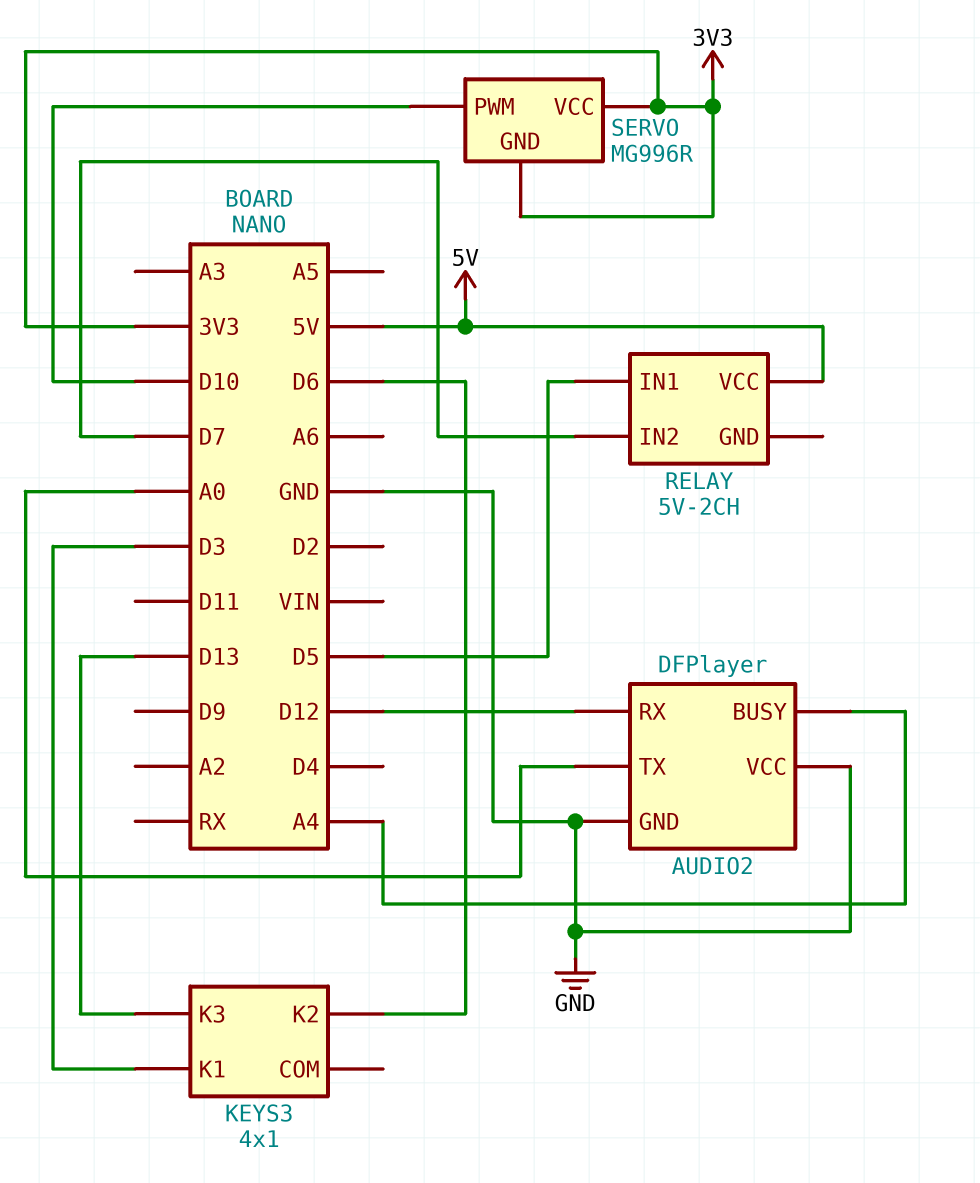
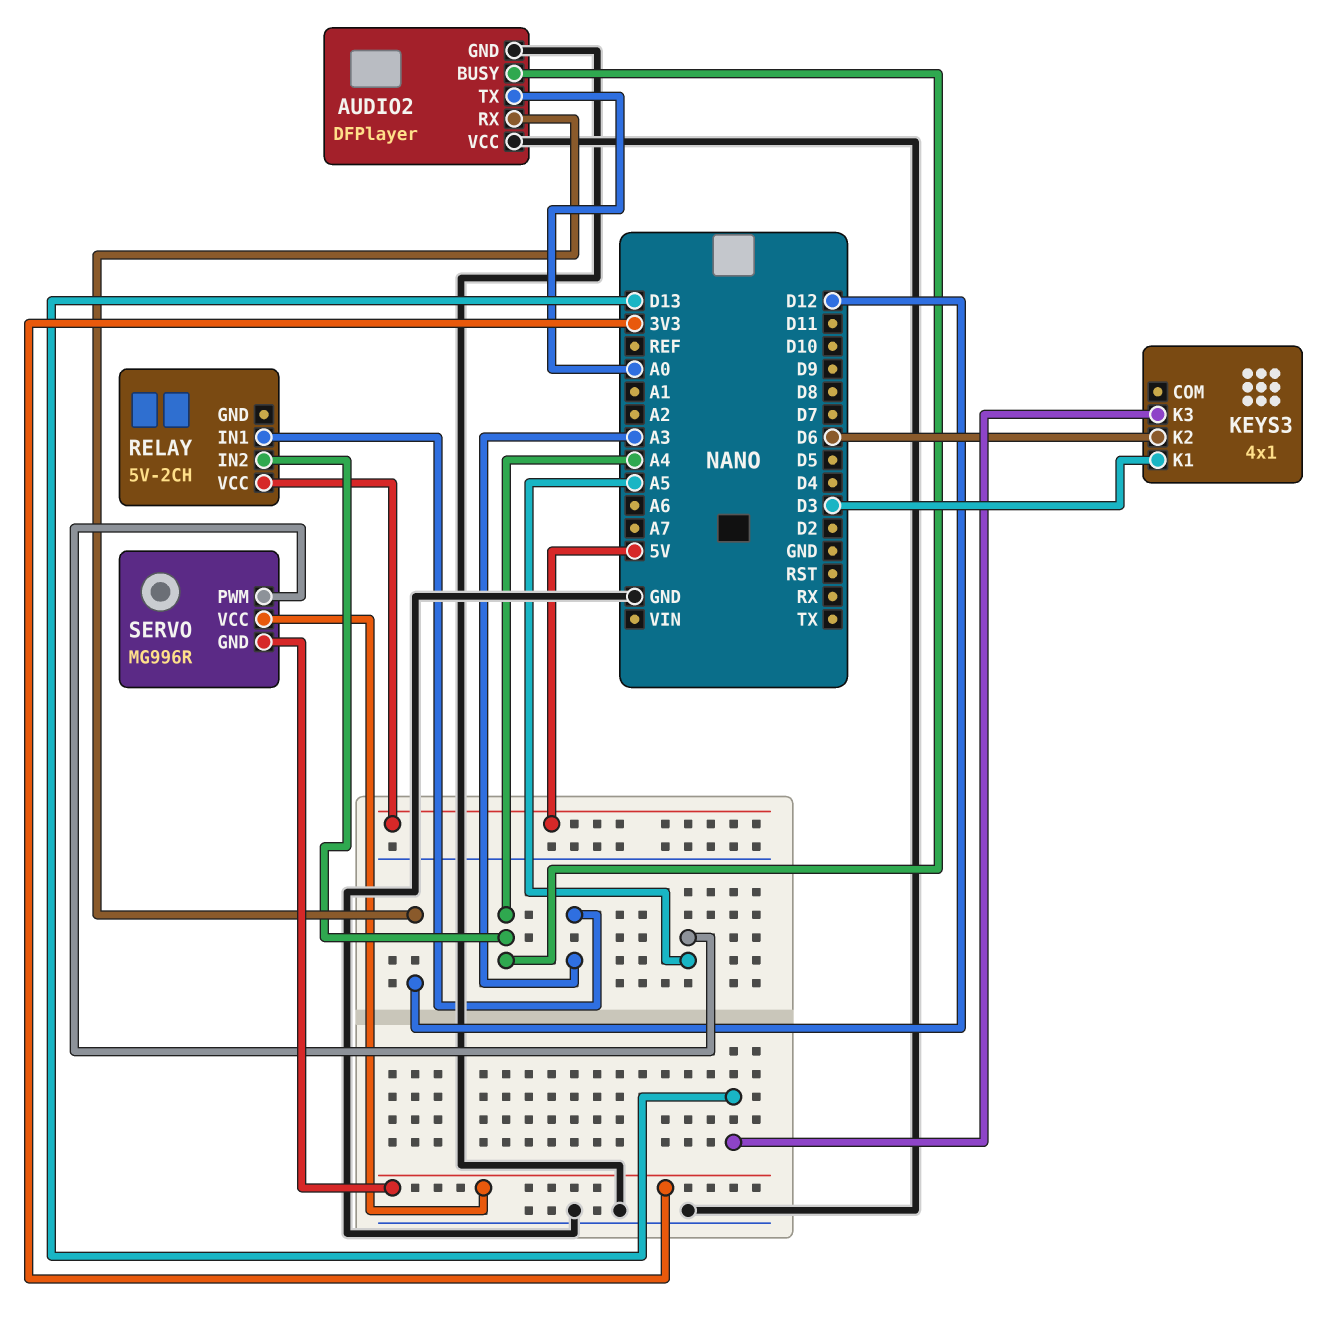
RELAY pin IN1: D5 -> A3
RELAY pin IN2: D7 -> A4
SERVO pin PWM: D10 -> A5

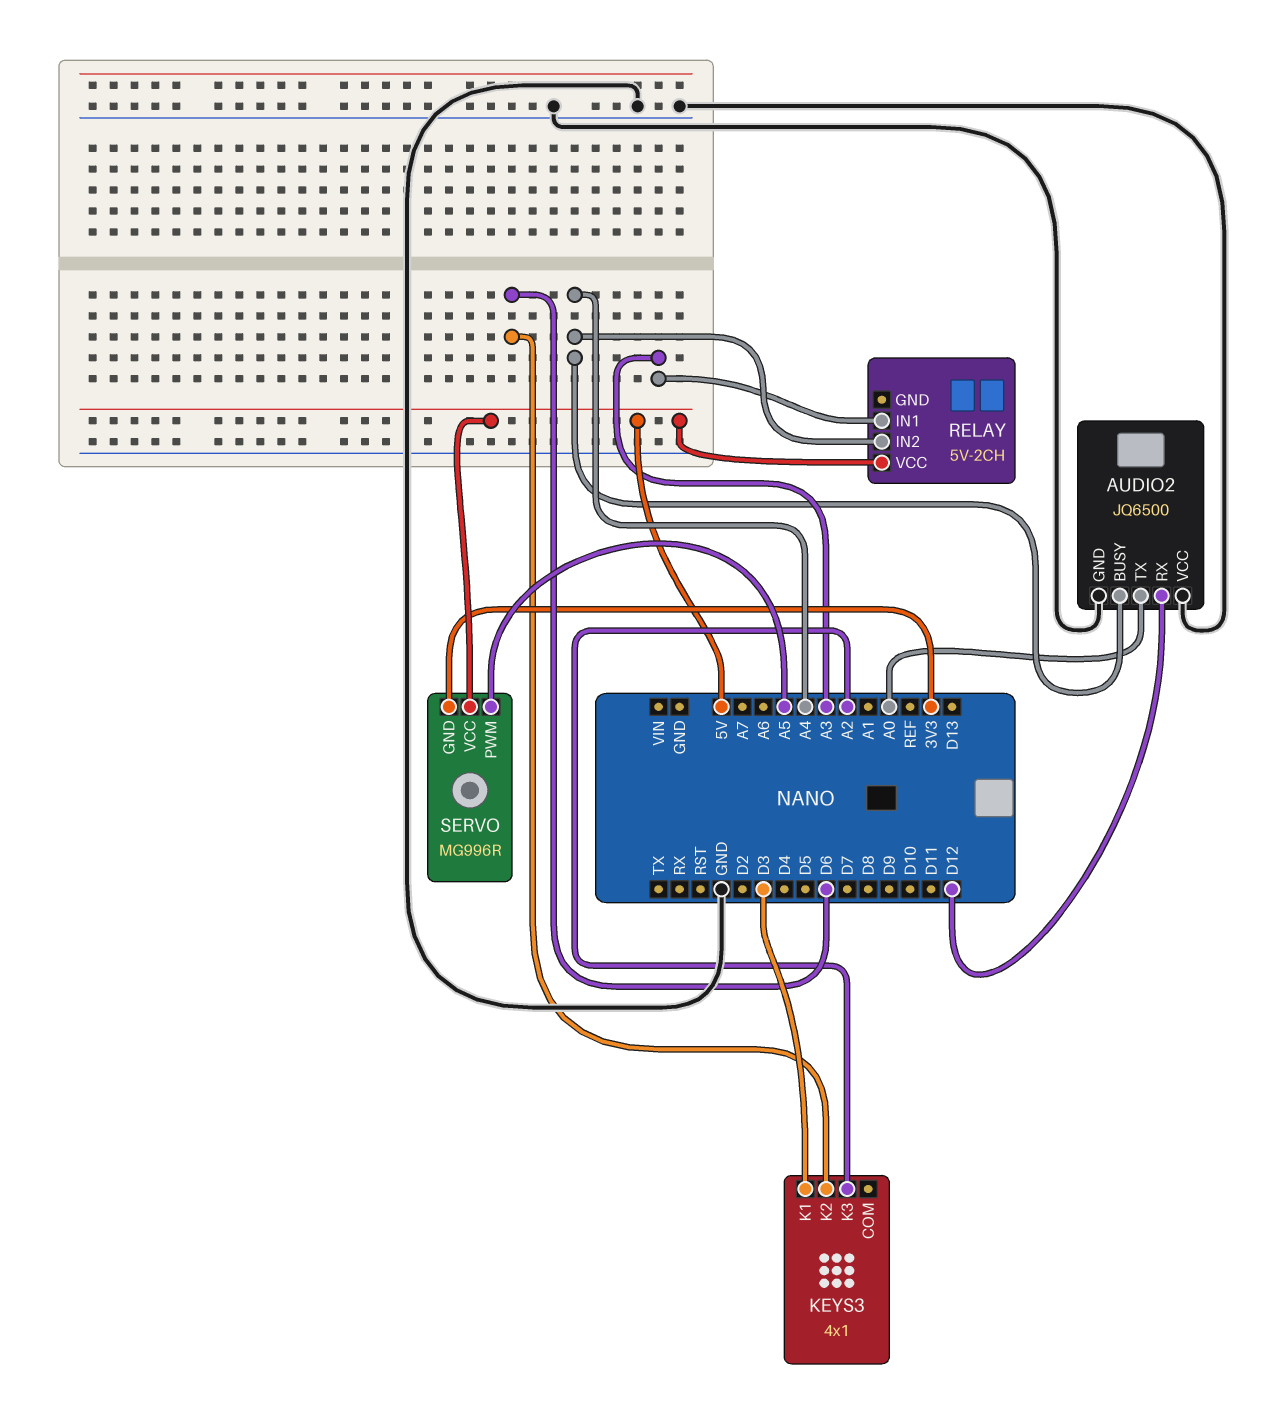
AUDIO2: DFPlayer -> JQ6500
KEYS3 pin K3: D13 -> A2
SERVO pin VCC: 3V3 -> 5V

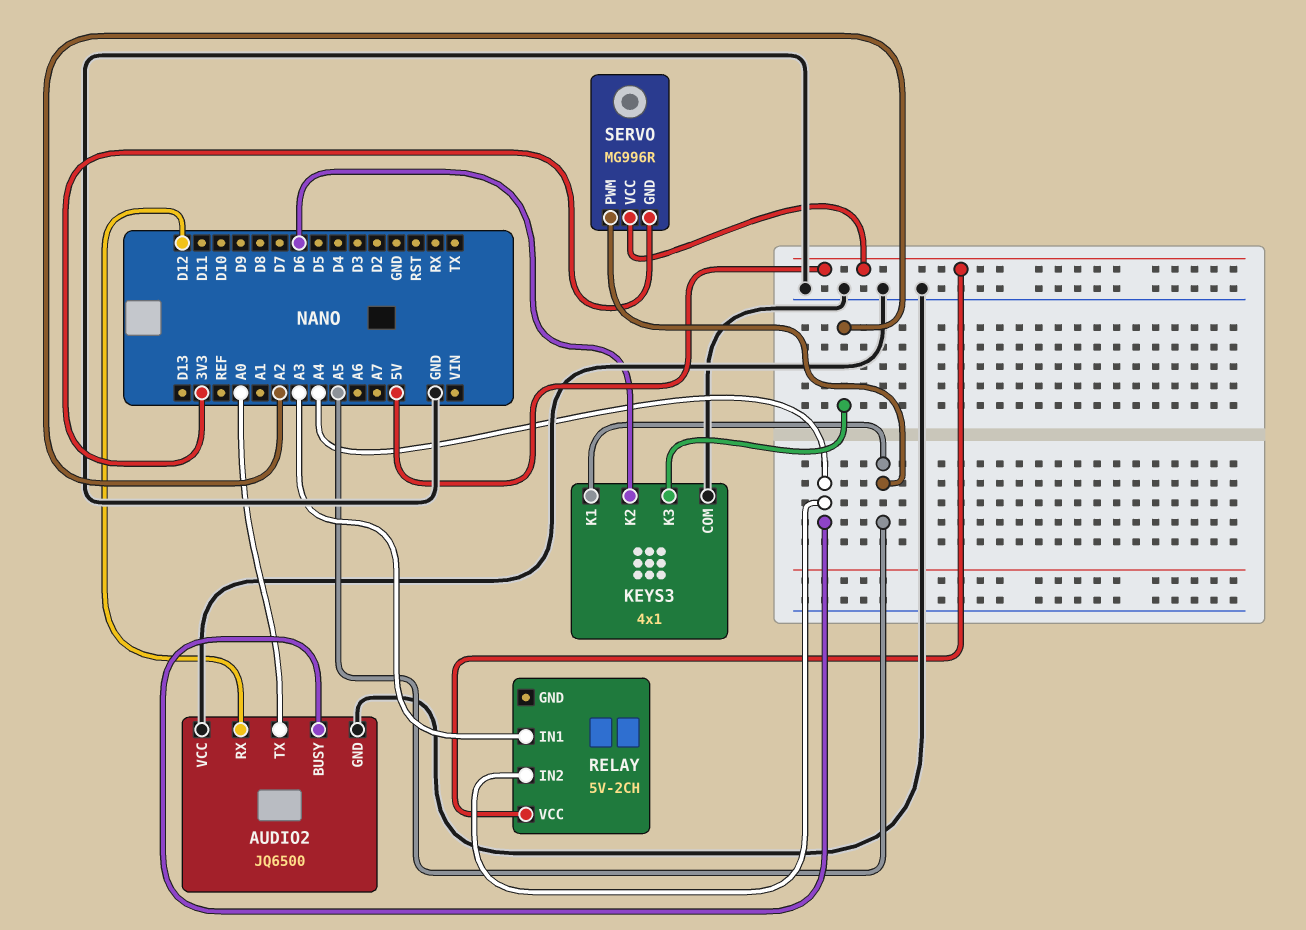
KEYS3 pin COM: none -> GND
KEYS3 pin K1: D3 -> A5

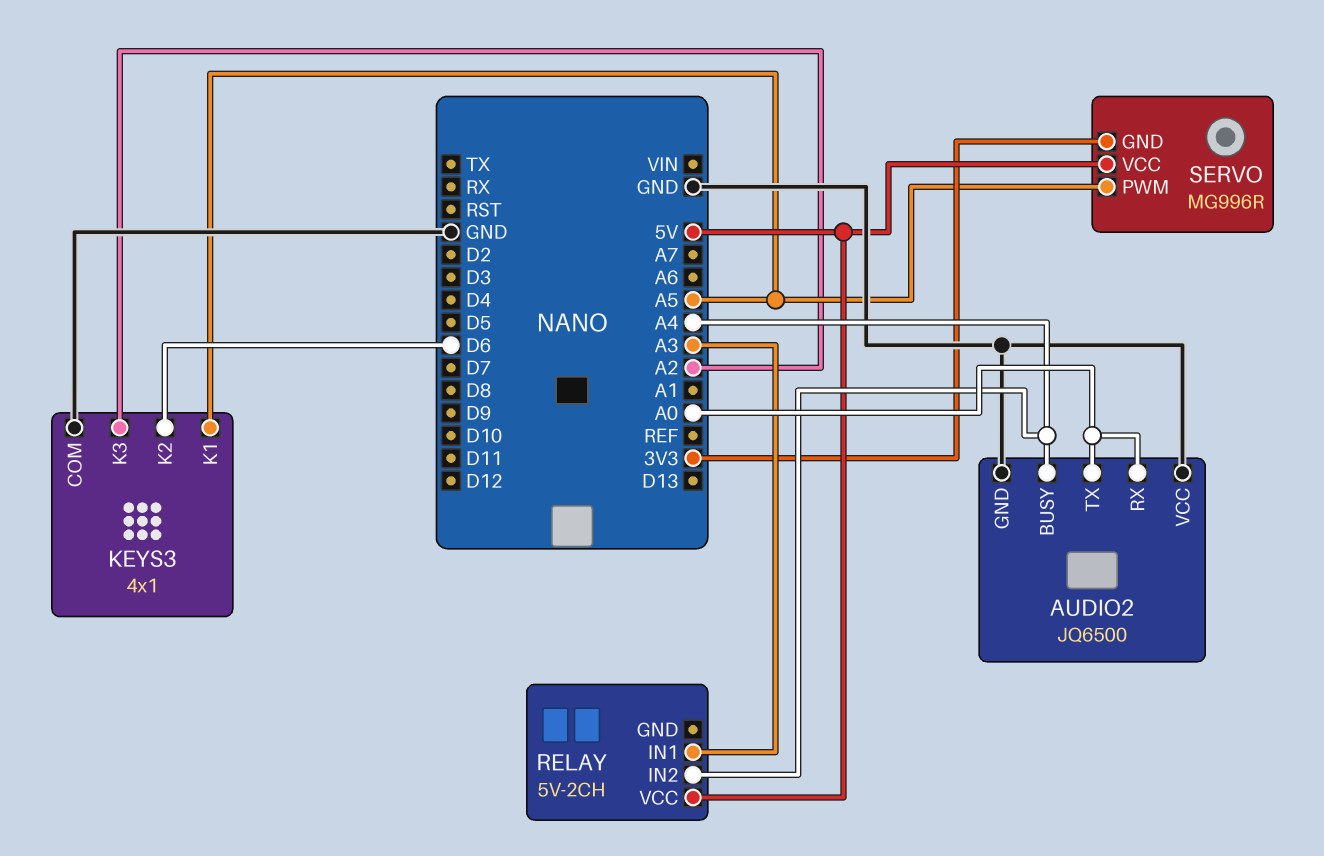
AUDIO2 pin RX: D12 -> A0

